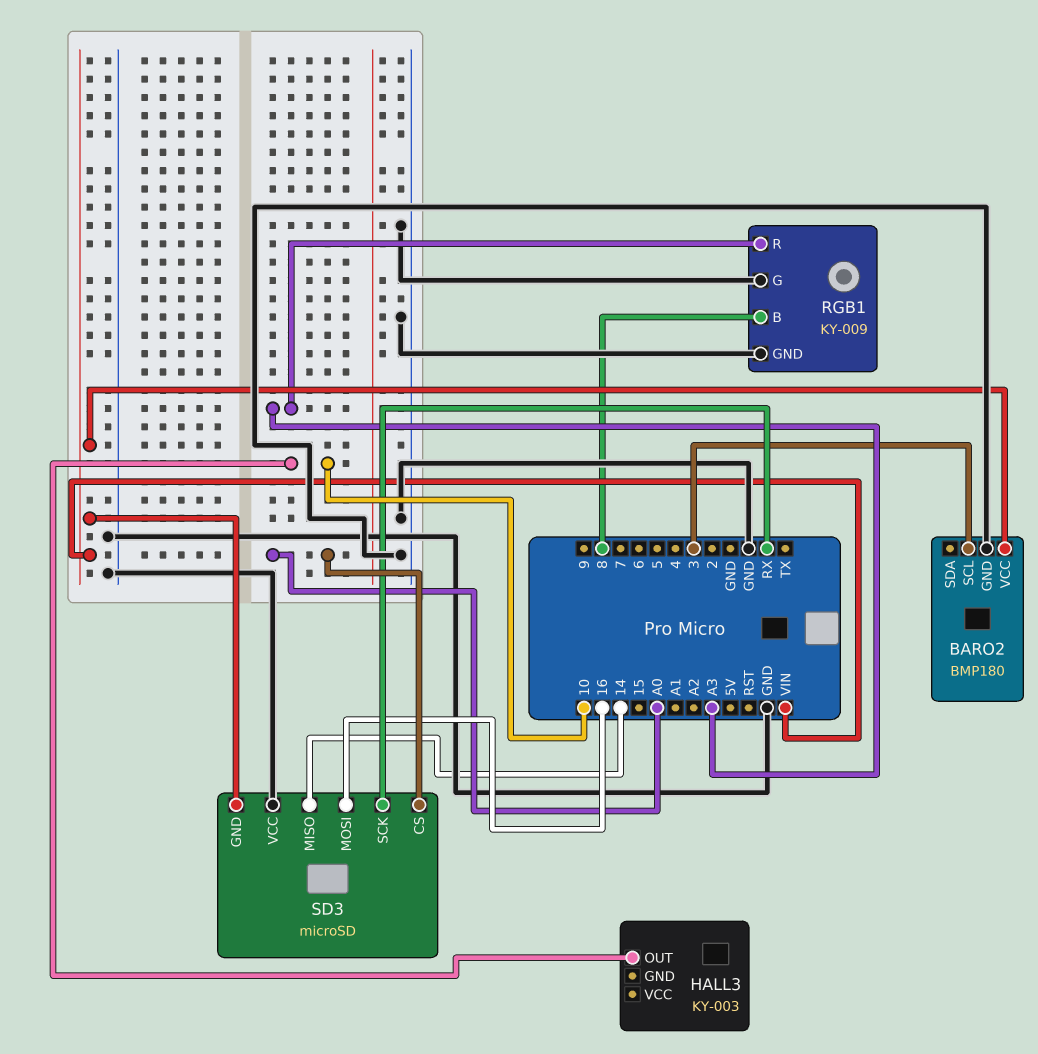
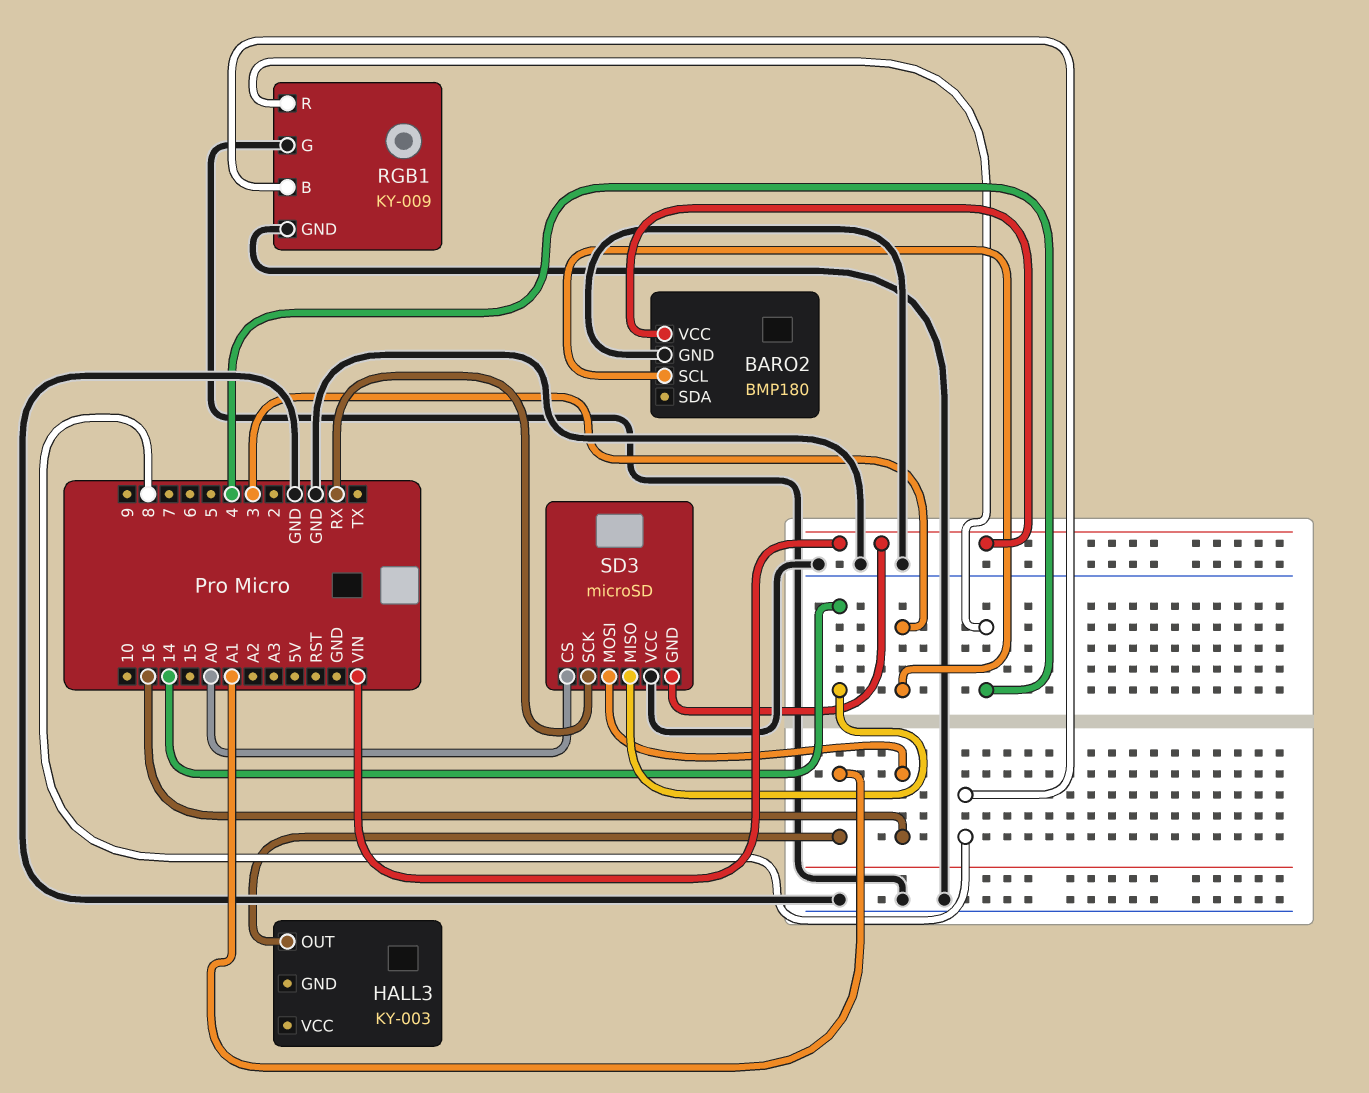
HALL3 pin OUT: 10 -> A1
RGB1 pin R: A3 -> 4

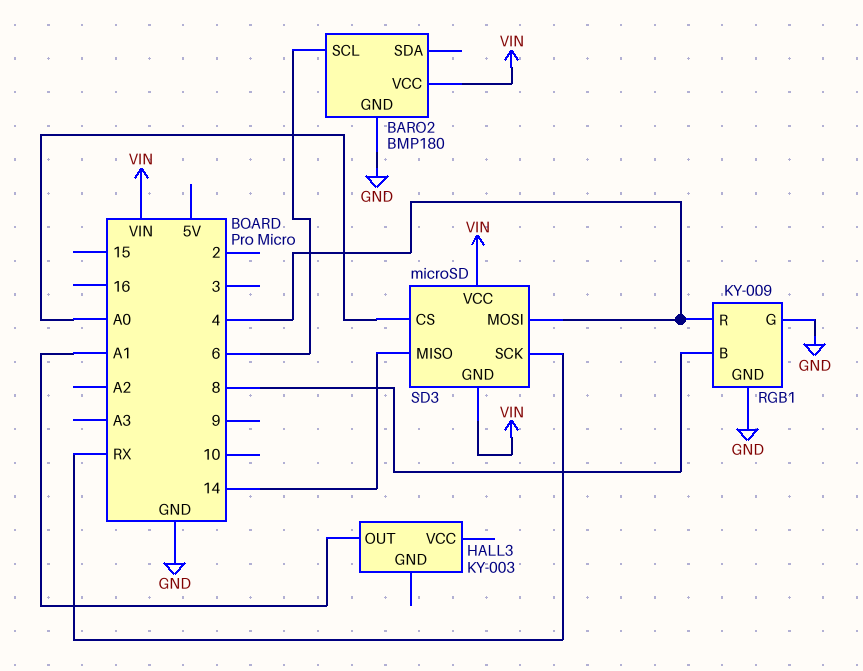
BARO2 pin SCL: 3 -> 6
SD3 pin MOSI: 16 -> 4
SD3 pin VCC: GND -> VIN

